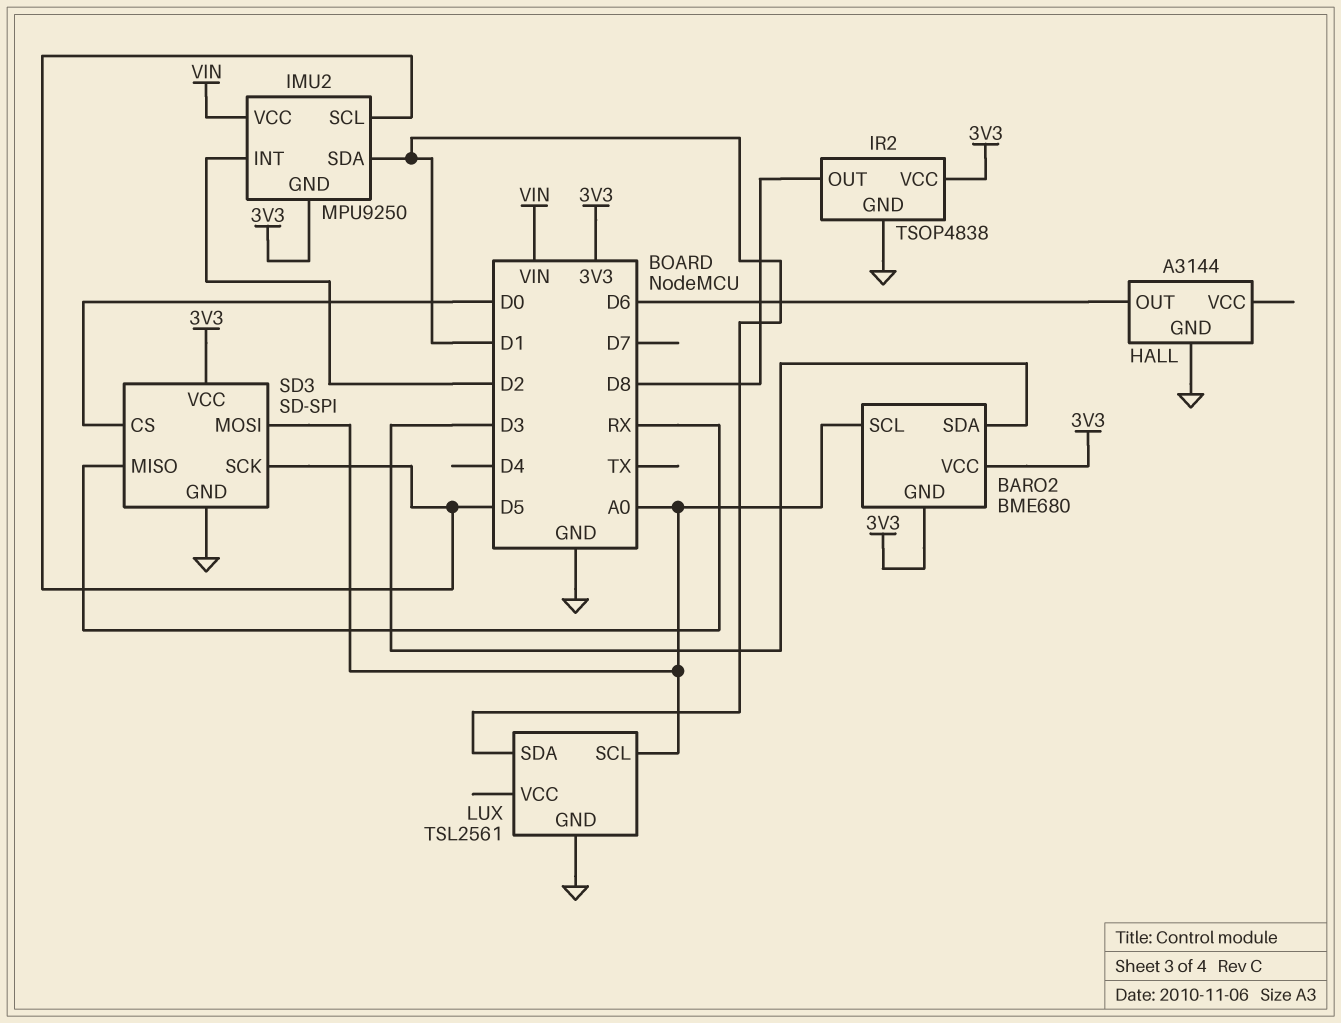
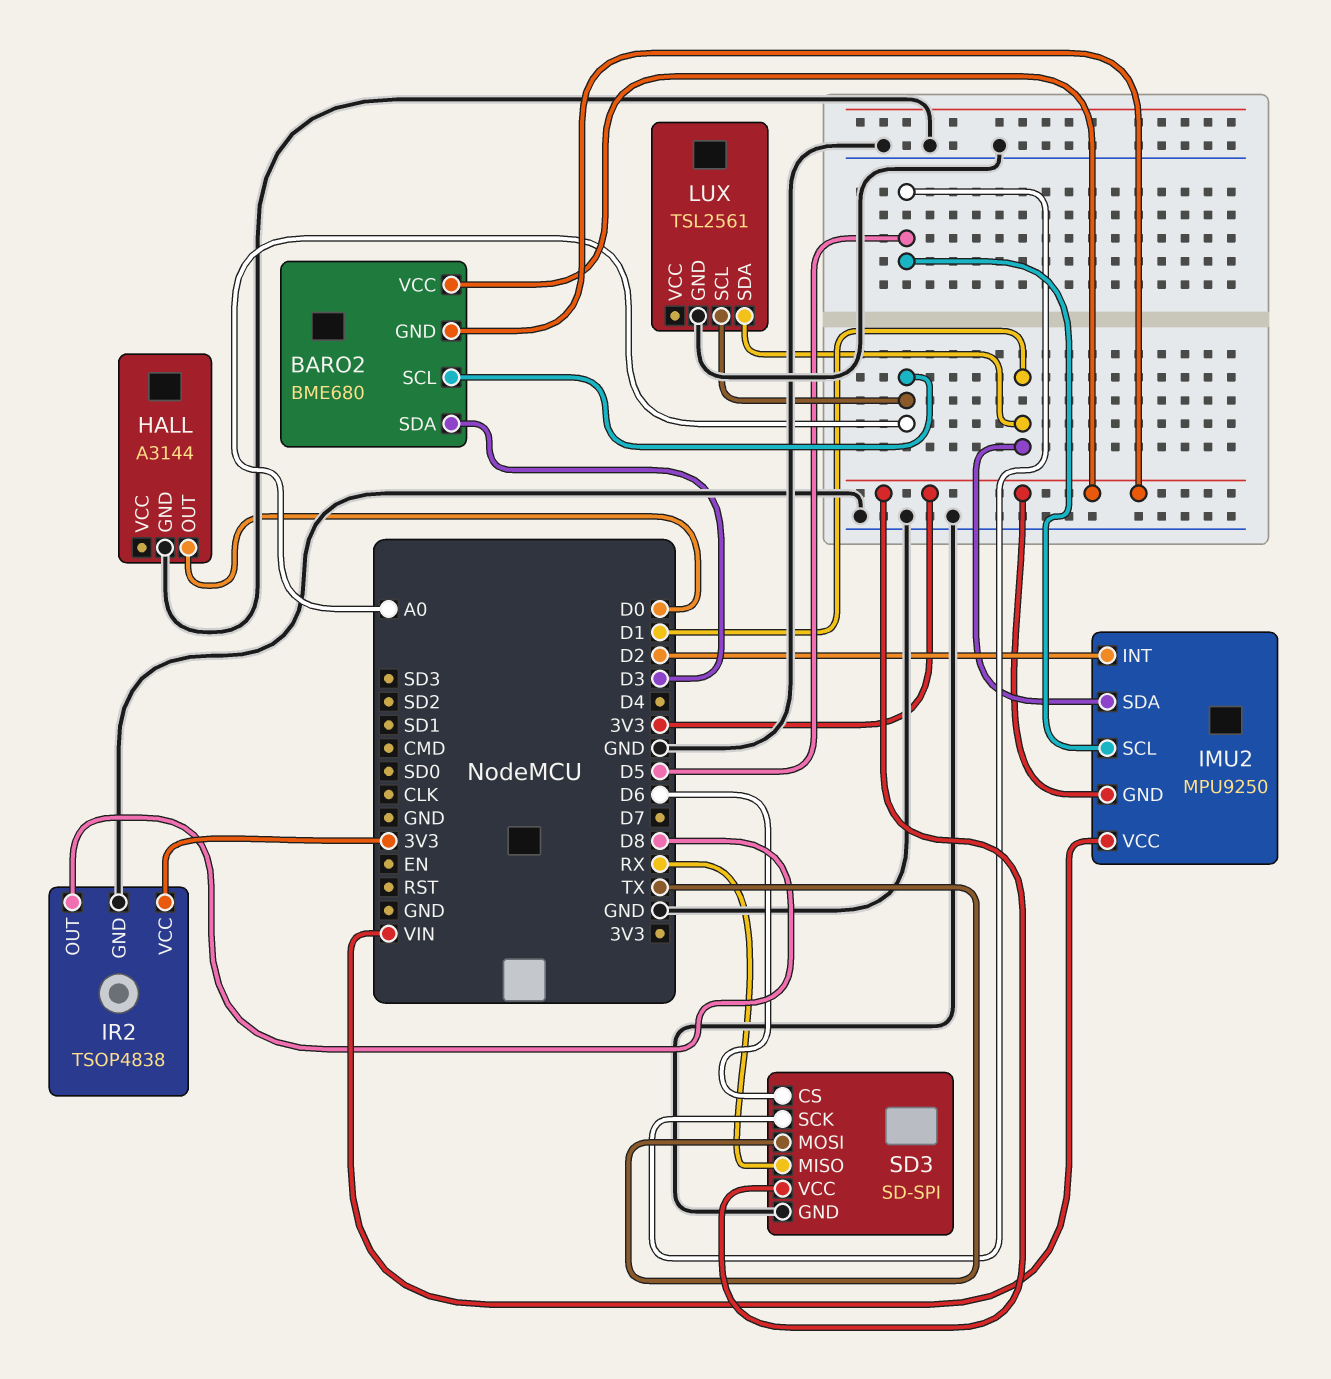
HALL pin OUT: D6 -> D0
SD3 pin CS: D0 -> D6
SD3 pin MOSI: A0 -> TX

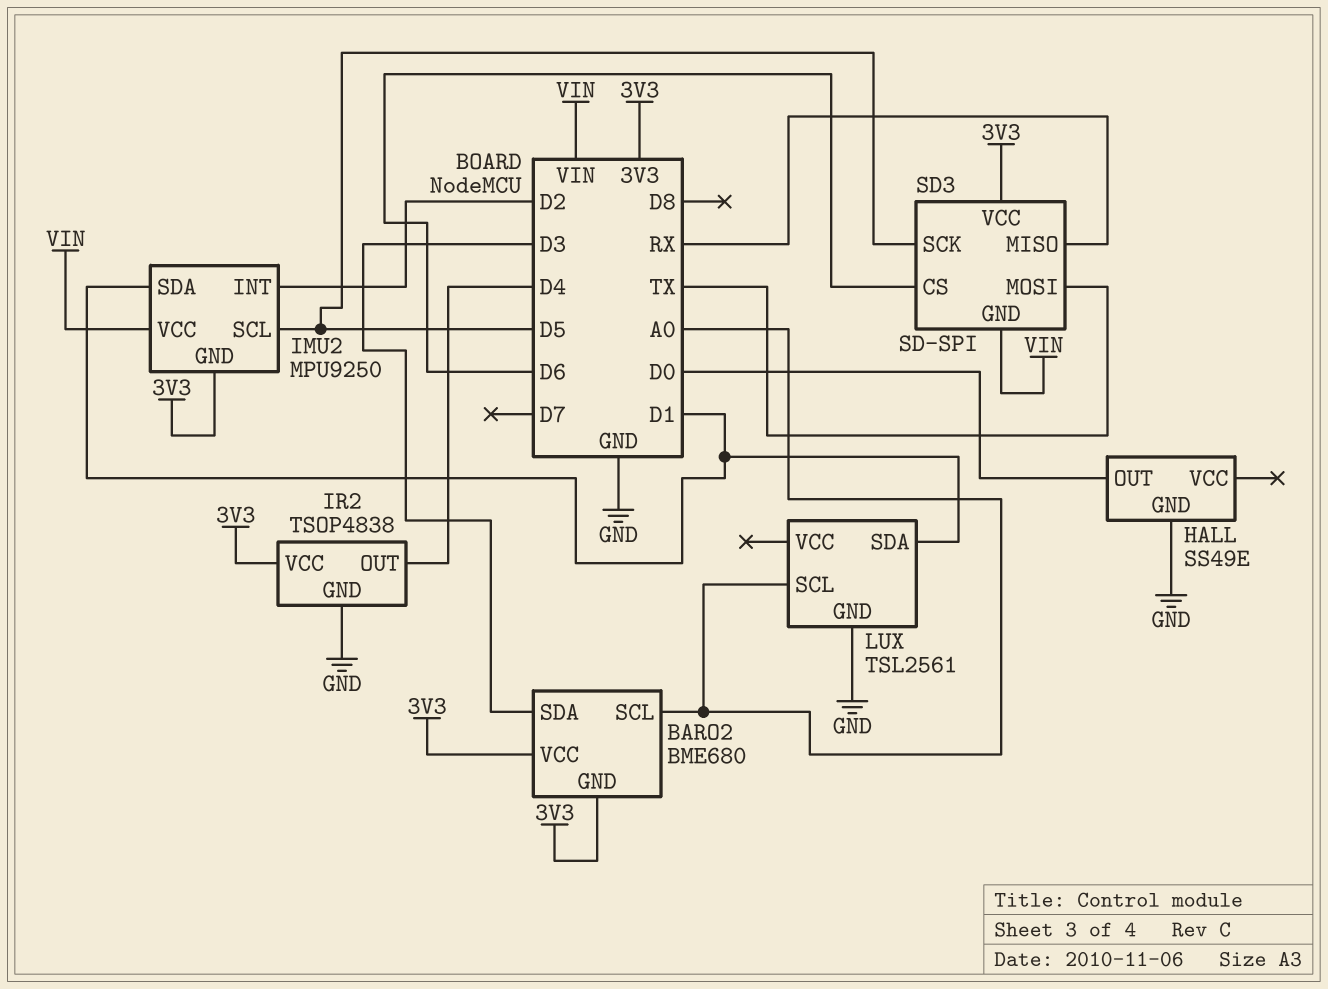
HALL: A3144 -> SS49E
IR2 pin OUT: D8 -> D4
SD3 pin GND: GND -> VIN

